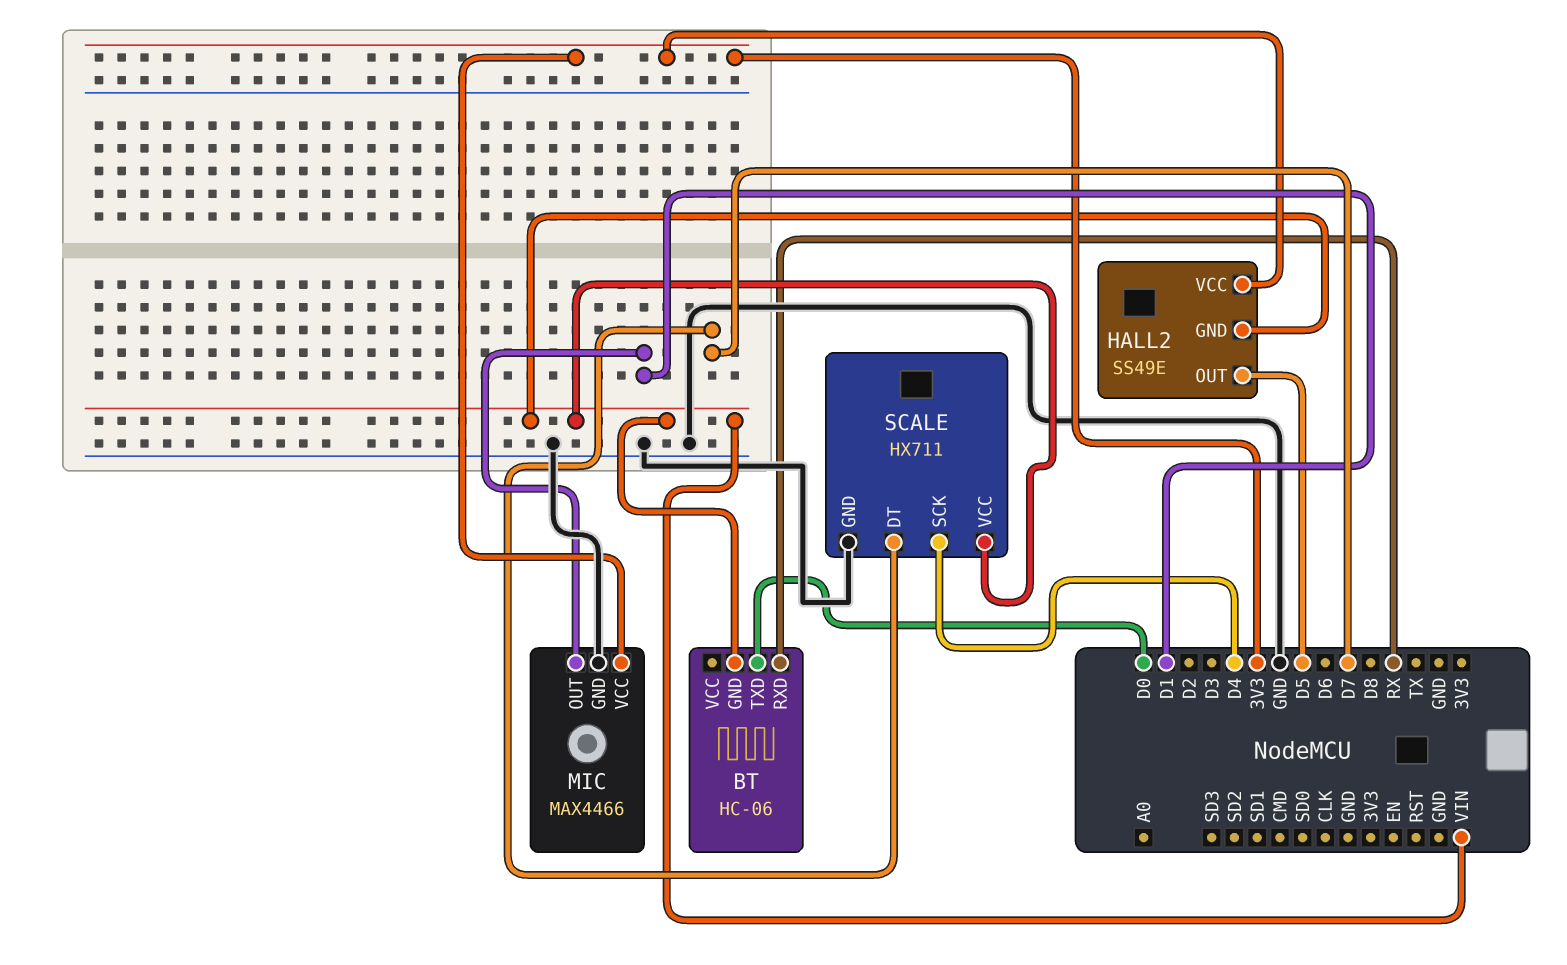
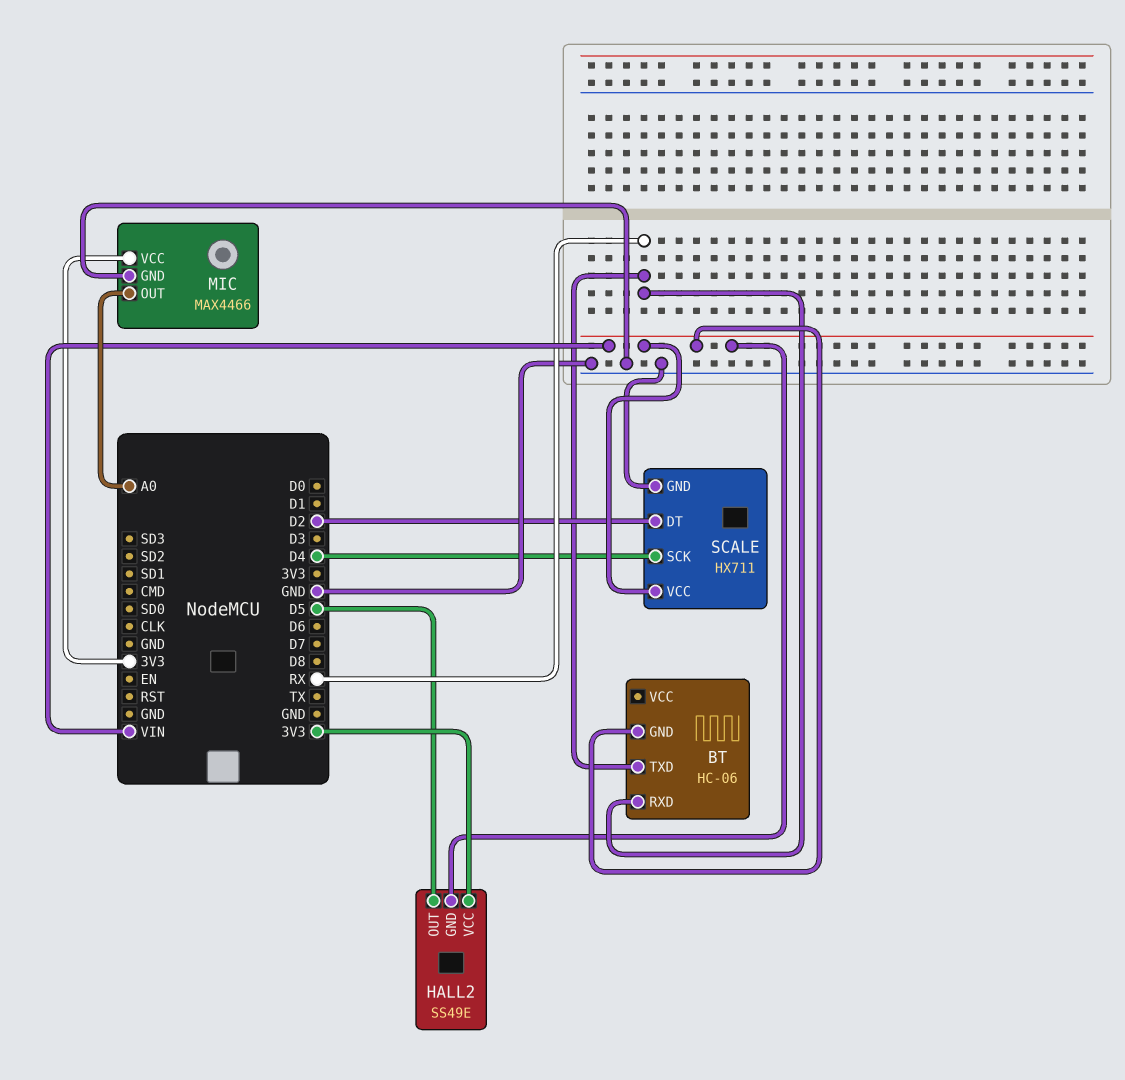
BT pin TXD: D0 -> RX
MIC pin OUT: D1 -> A0
SCALE pin DT: D7 -> D2

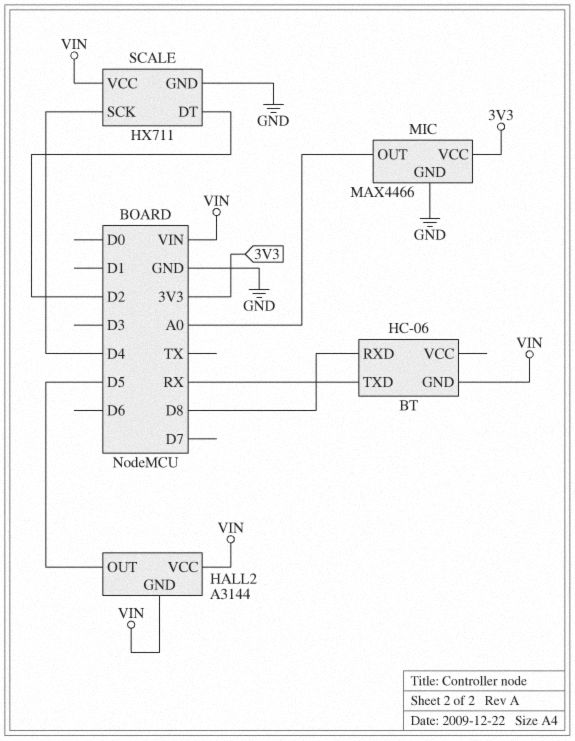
BT pin RXD: RX -> D8
HALL2: SS49E -> A3144
HALL2 pin VCC: 3V3 -> VIN

